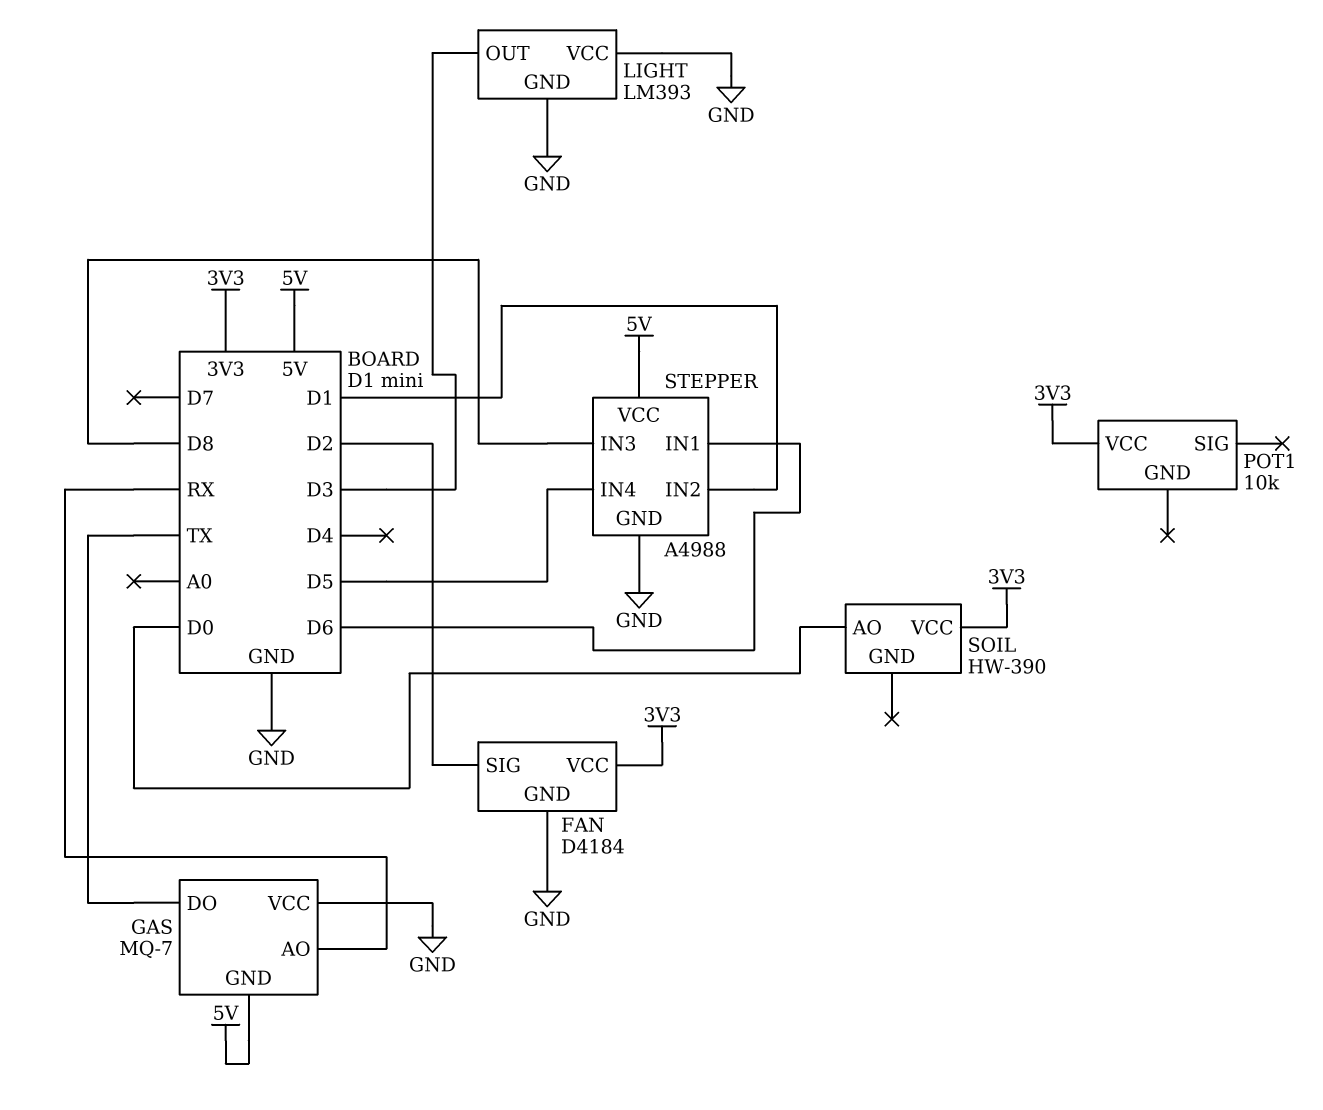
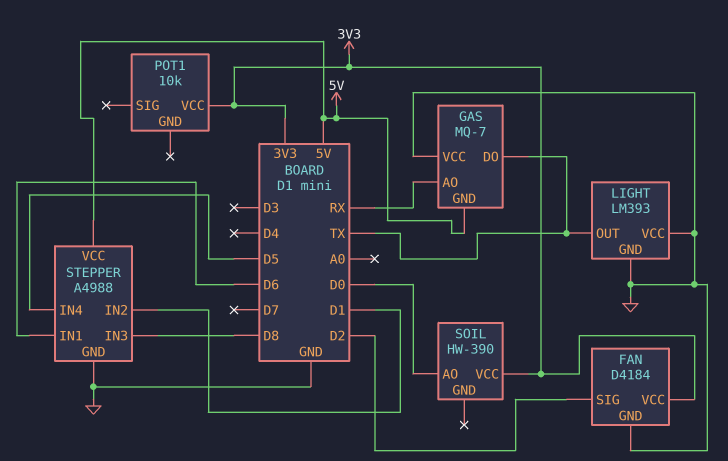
LIGHT pin OUT: D3 -> TX

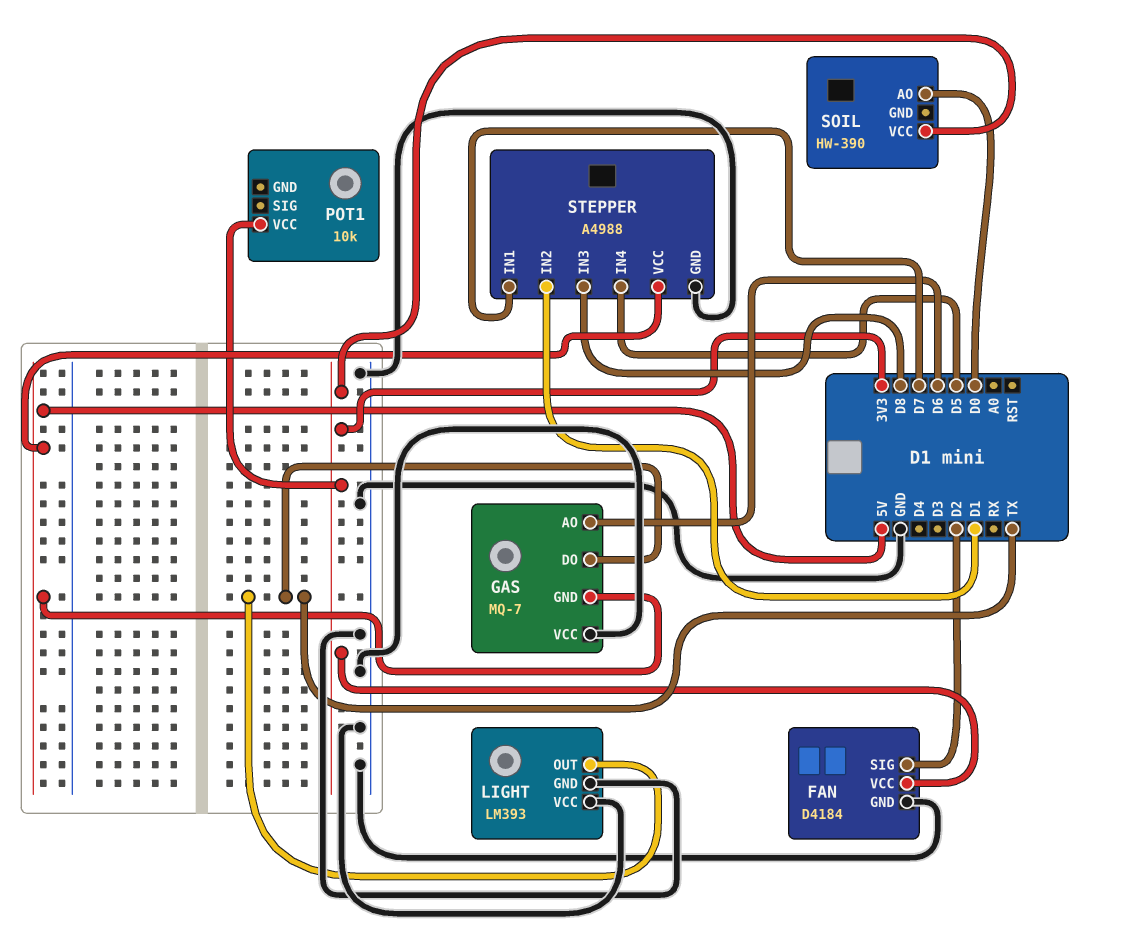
GAS pin AO: RX -> D6
STEPPER pin IN1: D6 -> D7

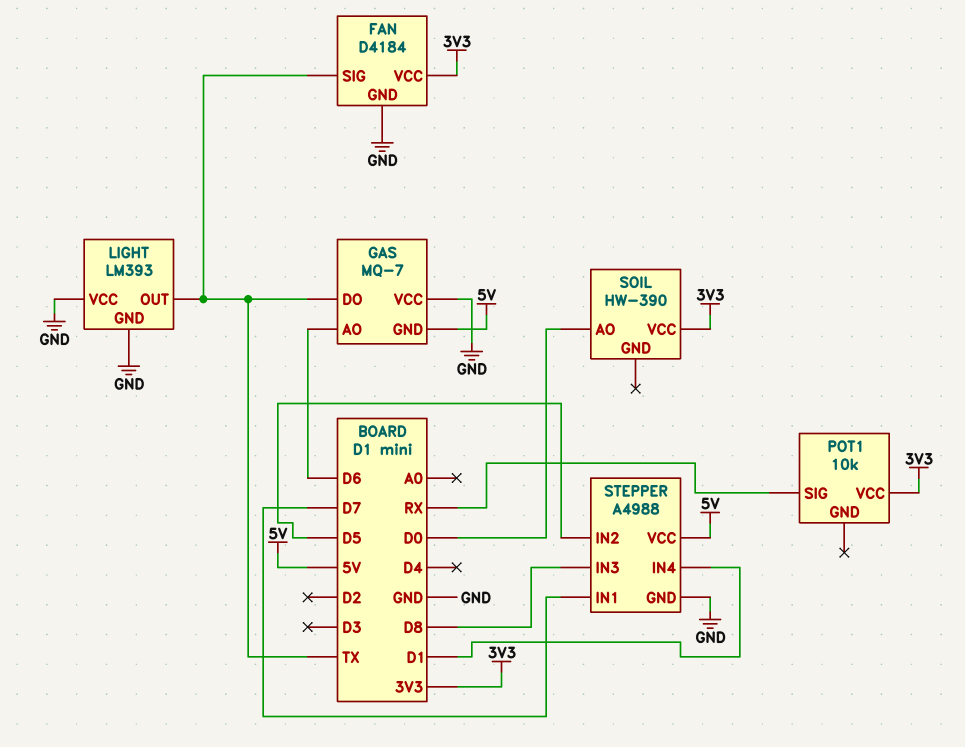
FAN pin SIG: D2 -> TX
POT1 pin SIG: none -> RX
STEPPER pin IN2: D1 -> D5
STEPPER pin IN4: D5 -> D1

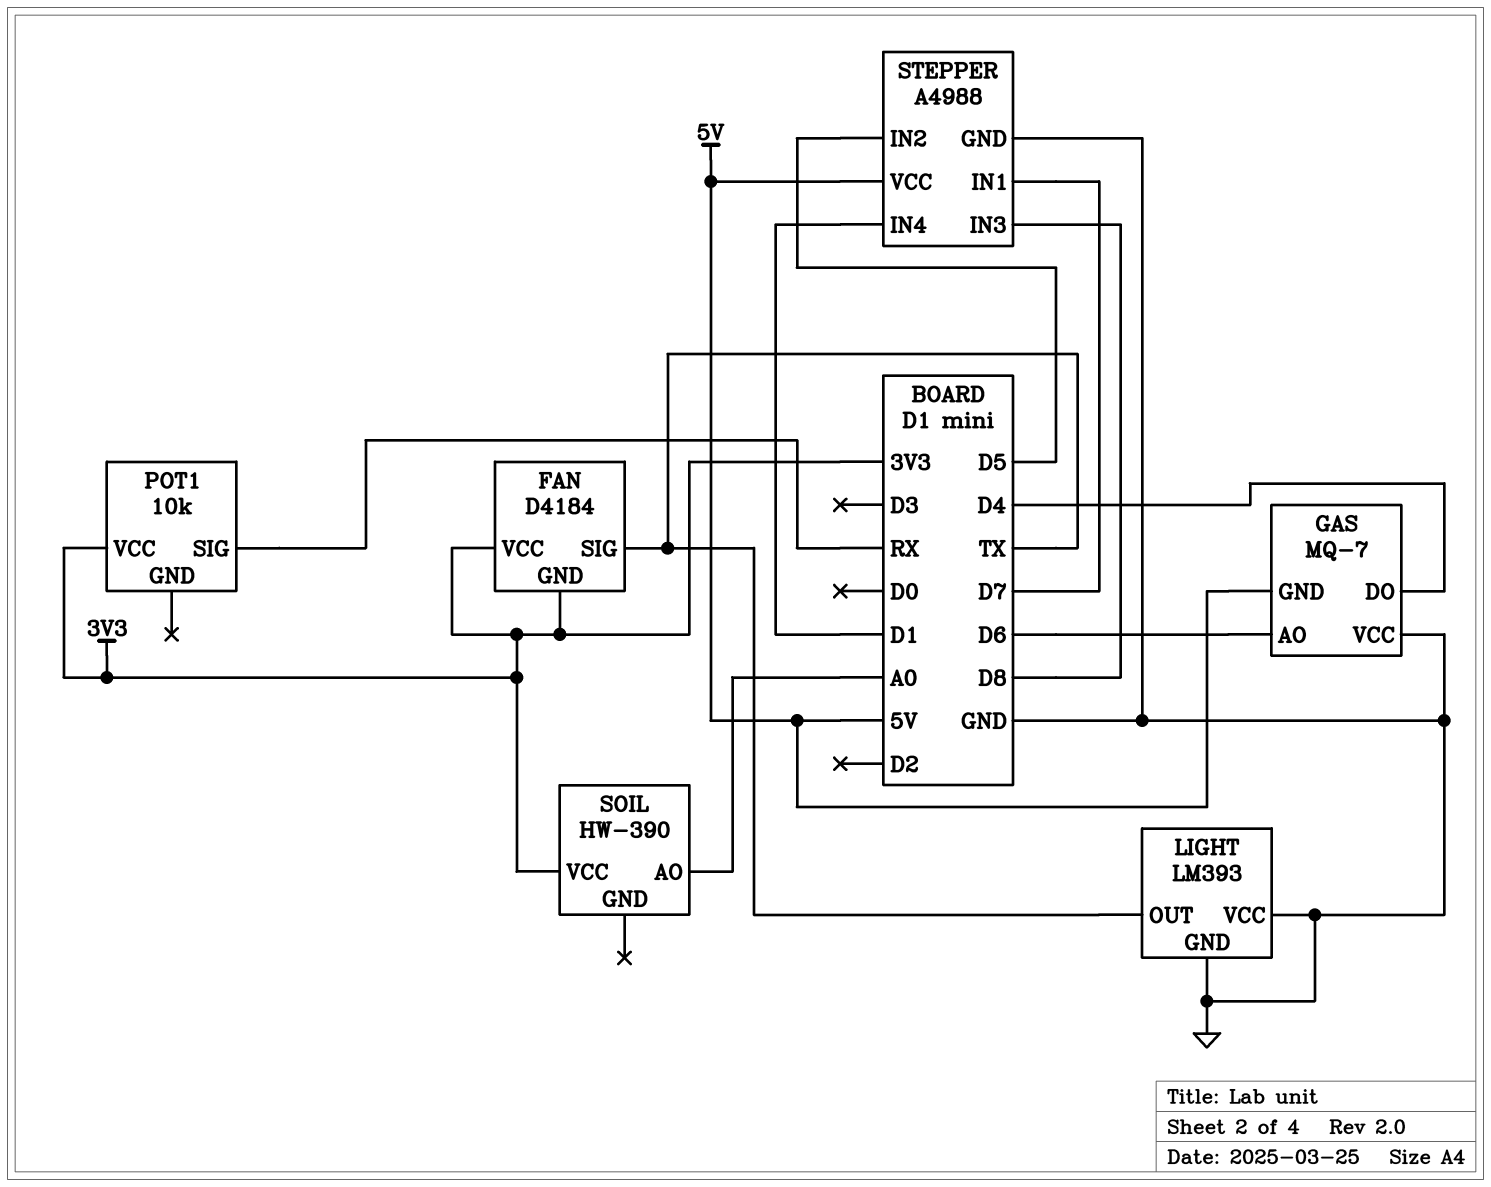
FAN pin GND: GND -> 3V3
GAS pin DO: TX -> D4
SOIL pin AO: D0 -> A0

